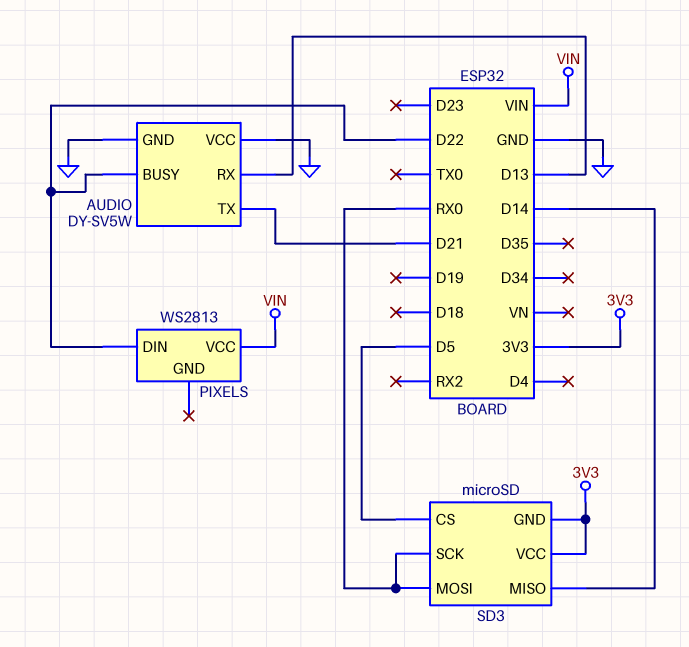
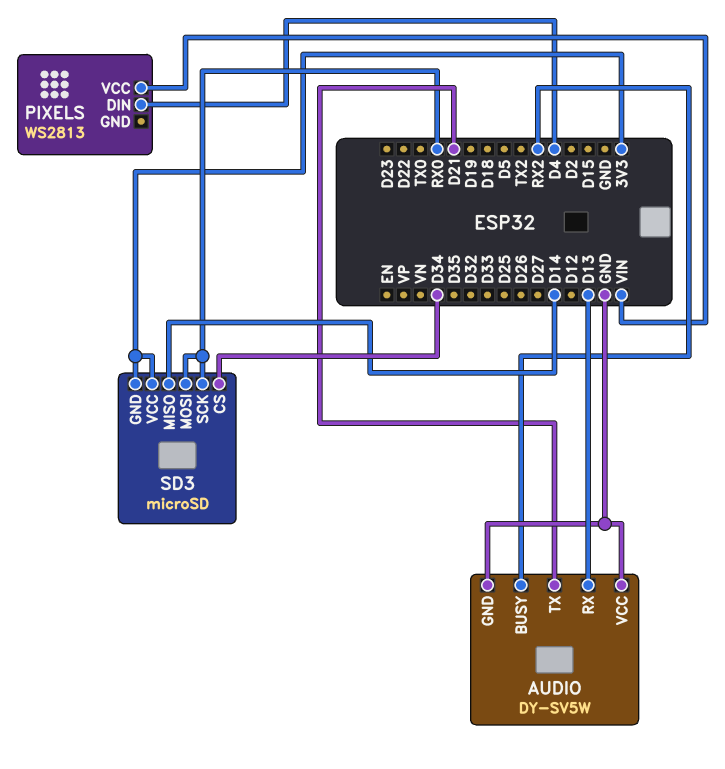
AUDIO pin BUSY: D22 -> RX2
PIXELS pin DIN: D22 -> D4
SD3 pin CS: D5 -> D34

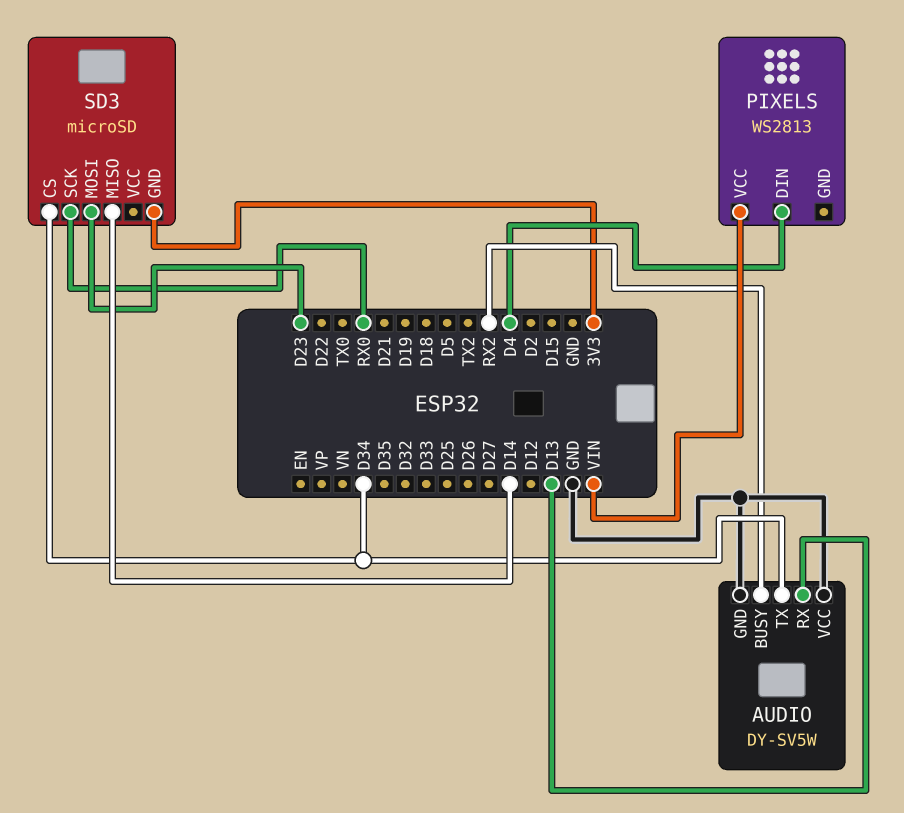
AUDIO pin TX: D21 -> D34
SD3 pin MOSI: RX0 -> D23
SD3 pin VCC: 3V3 -> none

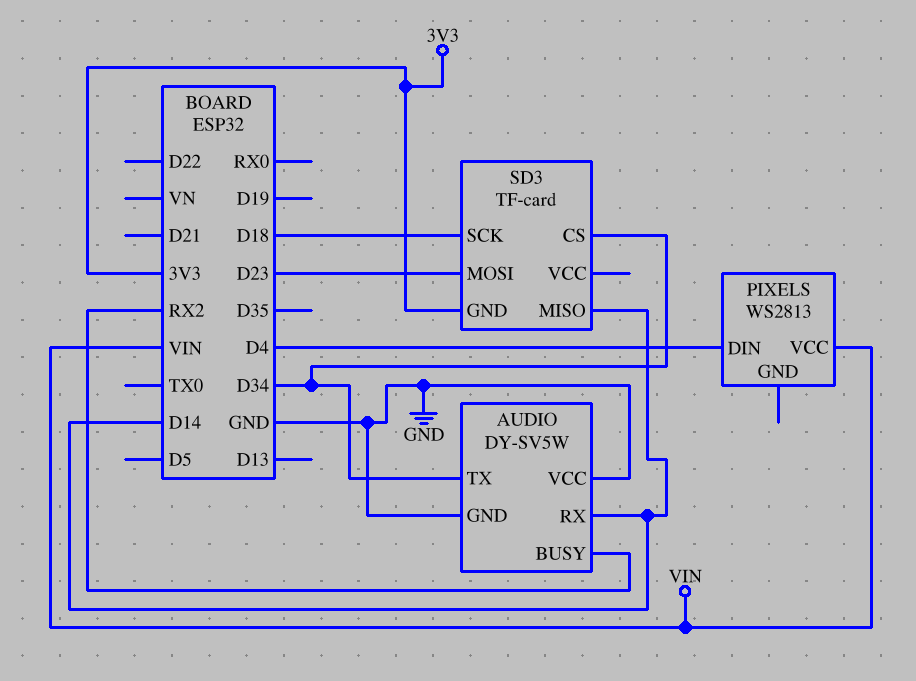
AUDIO pin RX: D13 -> D14
SD3: microSD -> TF-card
SD3 pin SCK: RX0 -> D18

